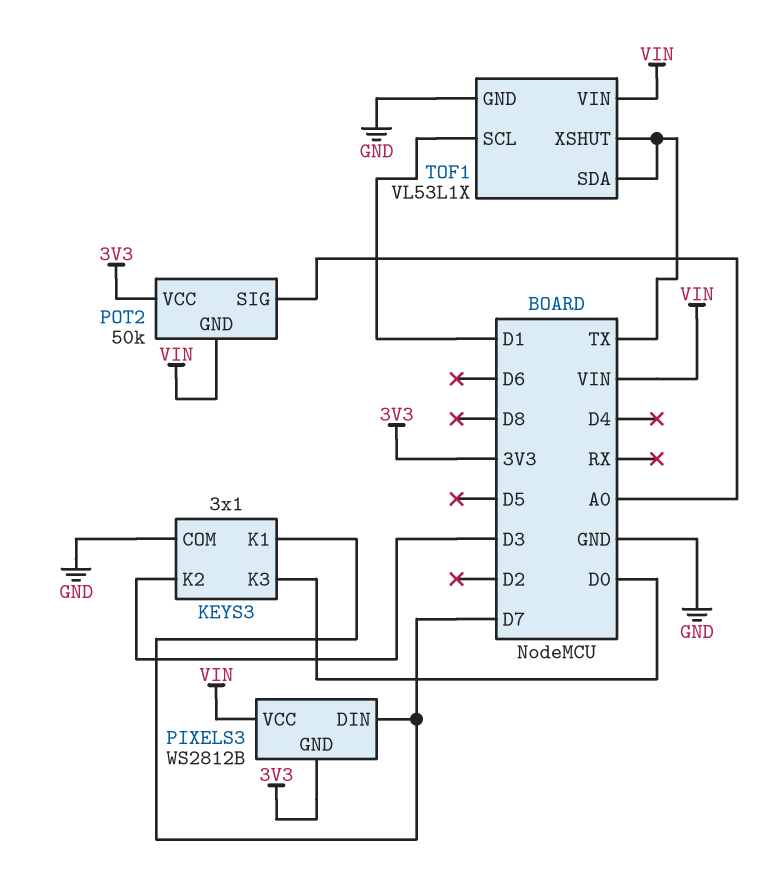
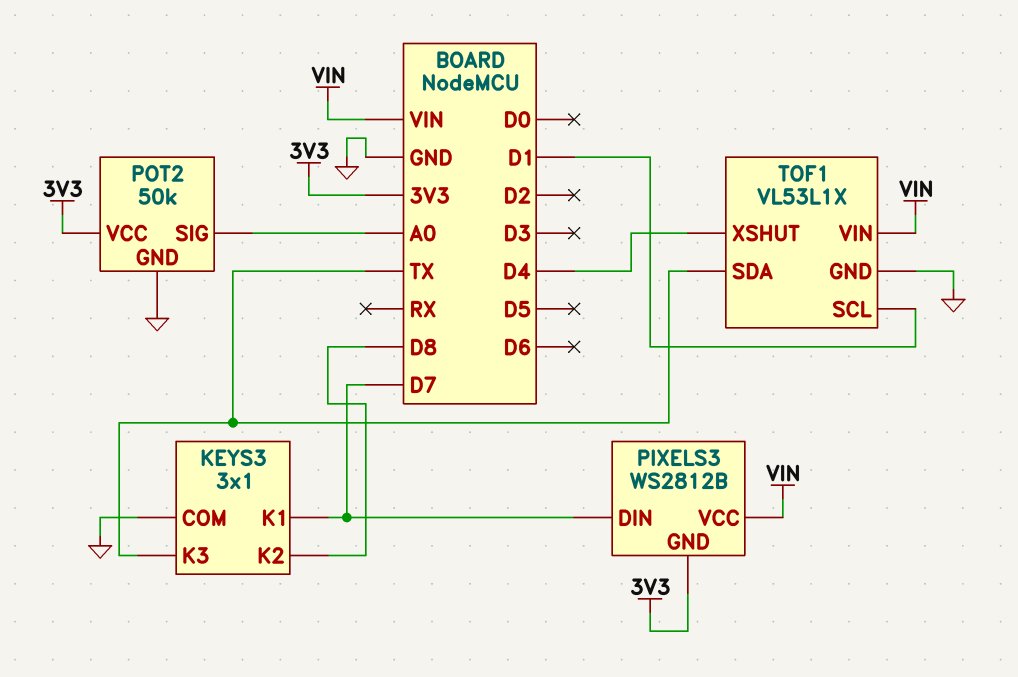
KEYS3 pin K2: D3 -> D8
KEYS3 pin K3: D0 -> TX
POT2 pin GND: VIN -> GND
TOF1 pin XSHUT: TX -> D4

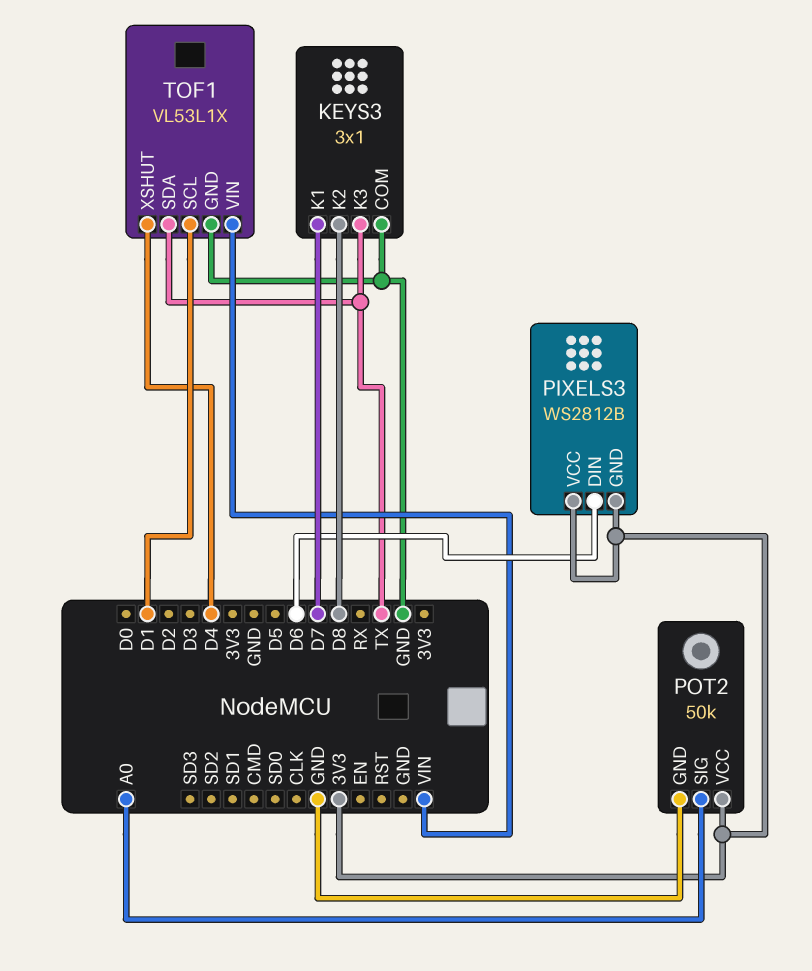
PIXELS3 pin DIN: D7 -> D6
PIXELS3 pin VCC: VIN -> 3V3

